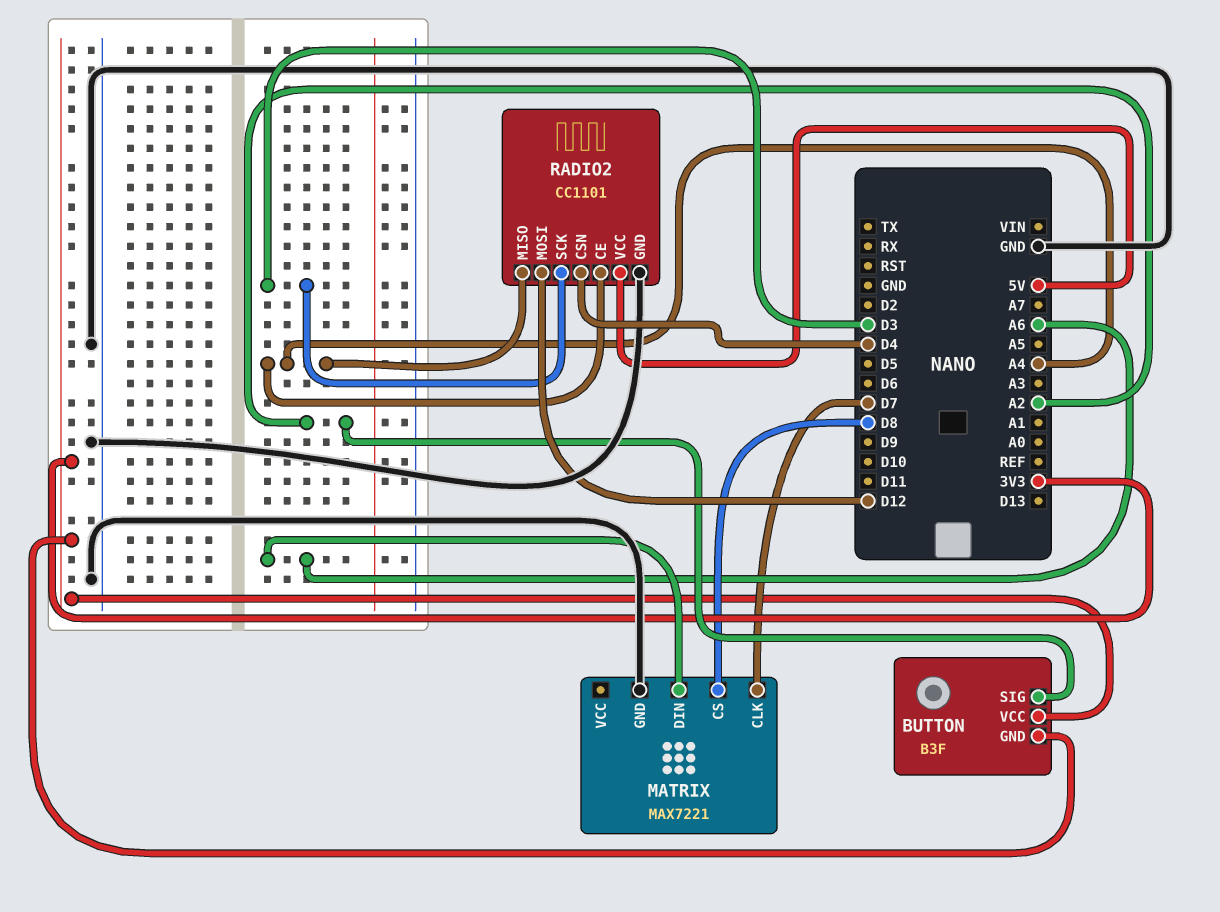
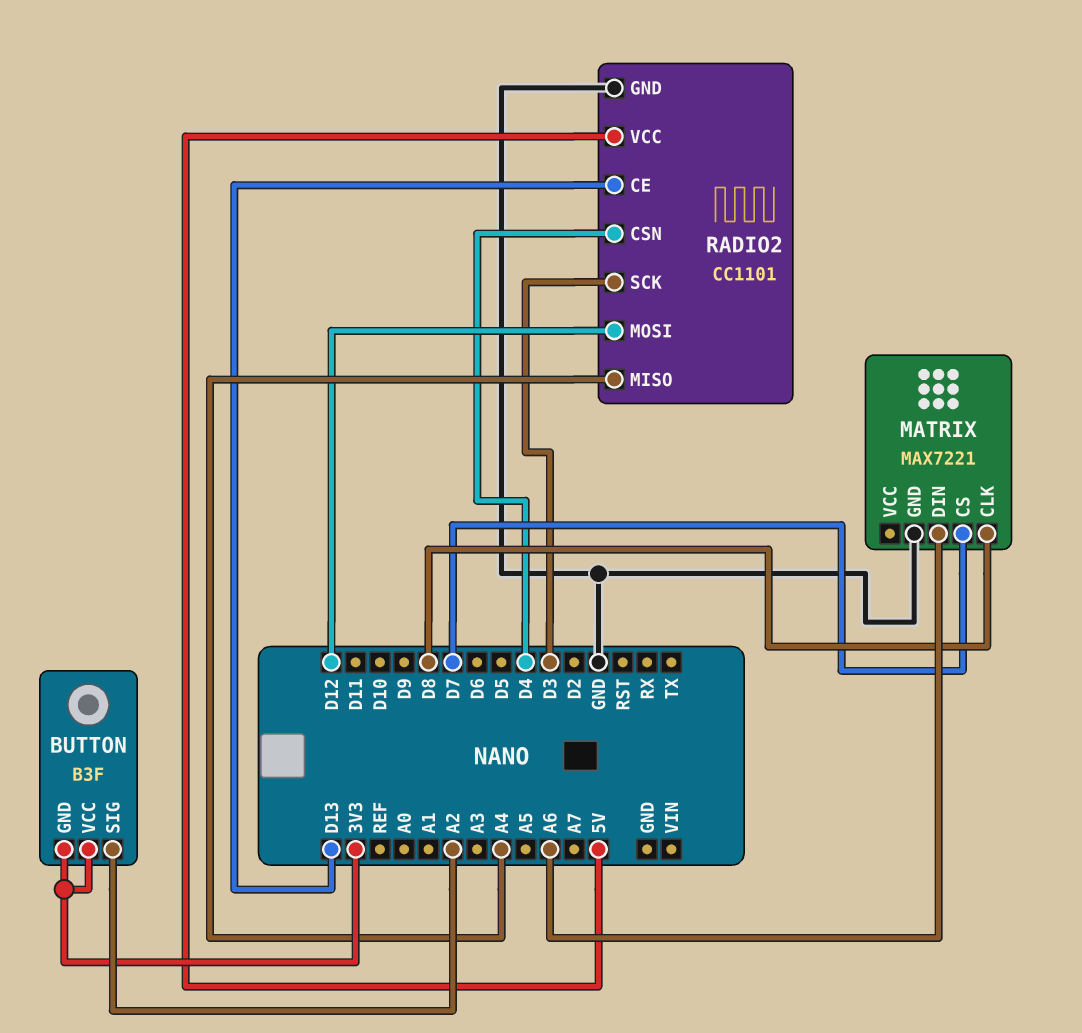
MATRIX pin CLK: D7 -> D8
MATRIX pin CS: D8 -> D7
RADIO2 pin CE: A4 -> D13

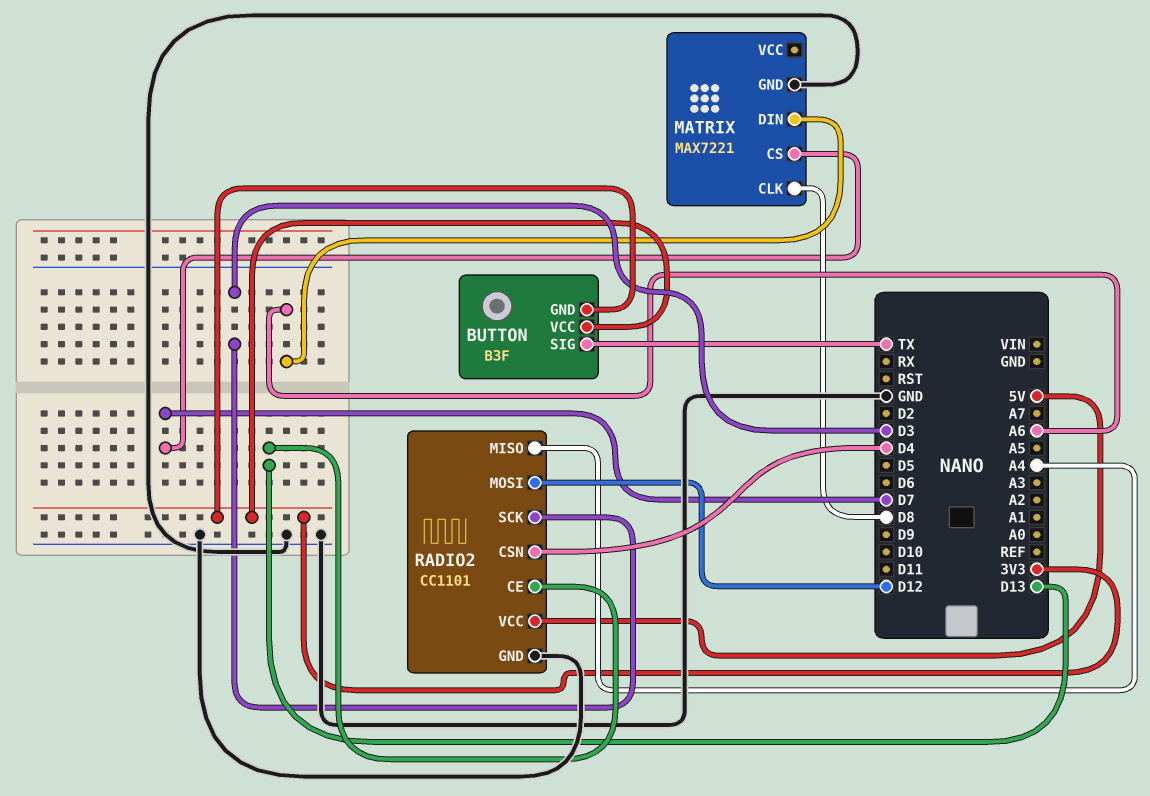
BUTTON pin SIG: A2 -> TX

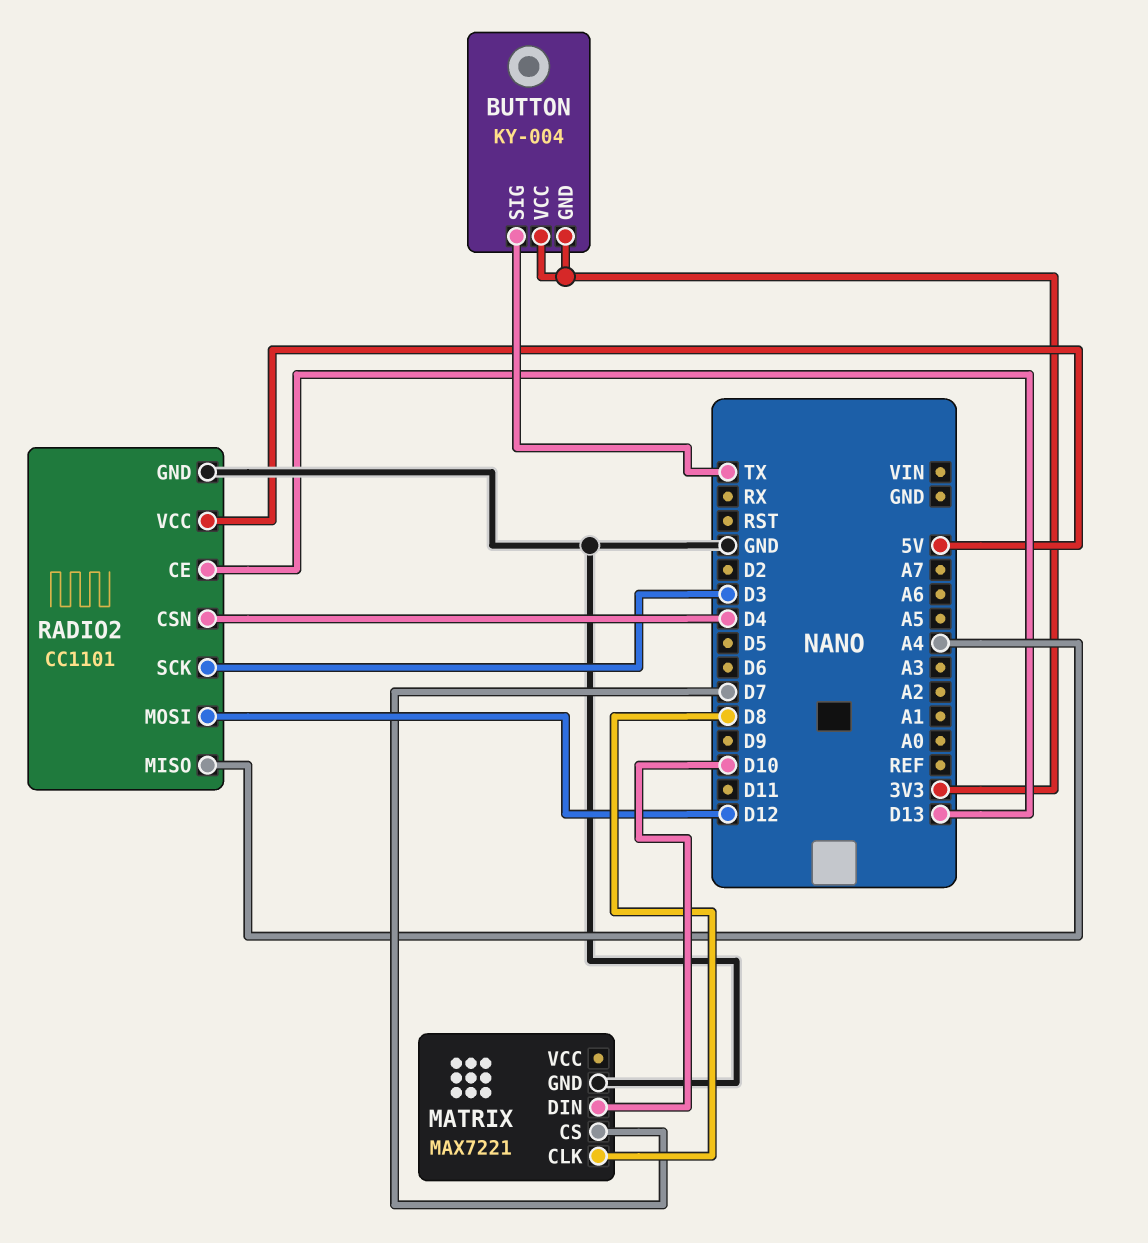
BUTTON: B3F -> KY-004
MATRIX pin DIN: A6 -> D10

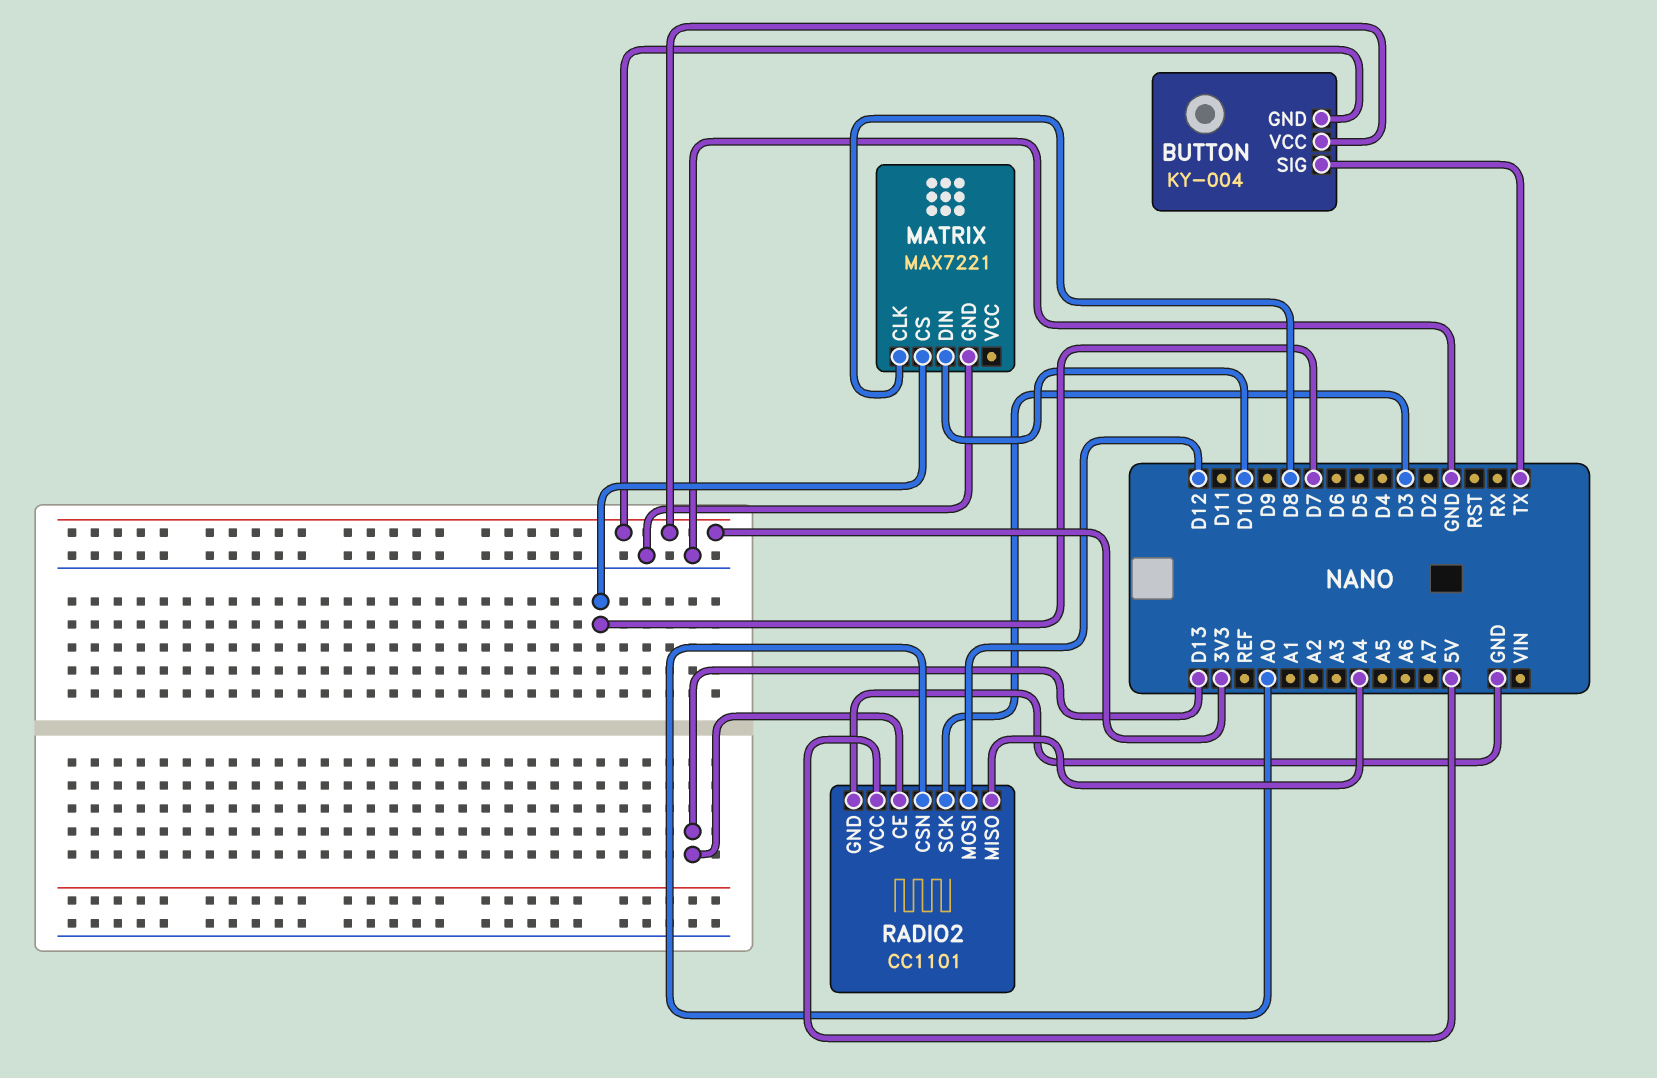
RADIO2 pin CSN: D4 -> A0

